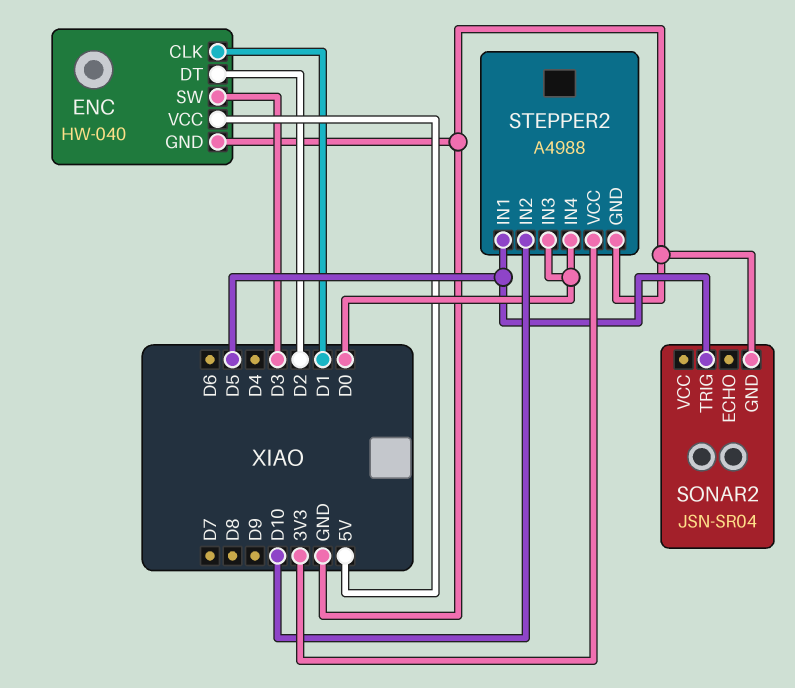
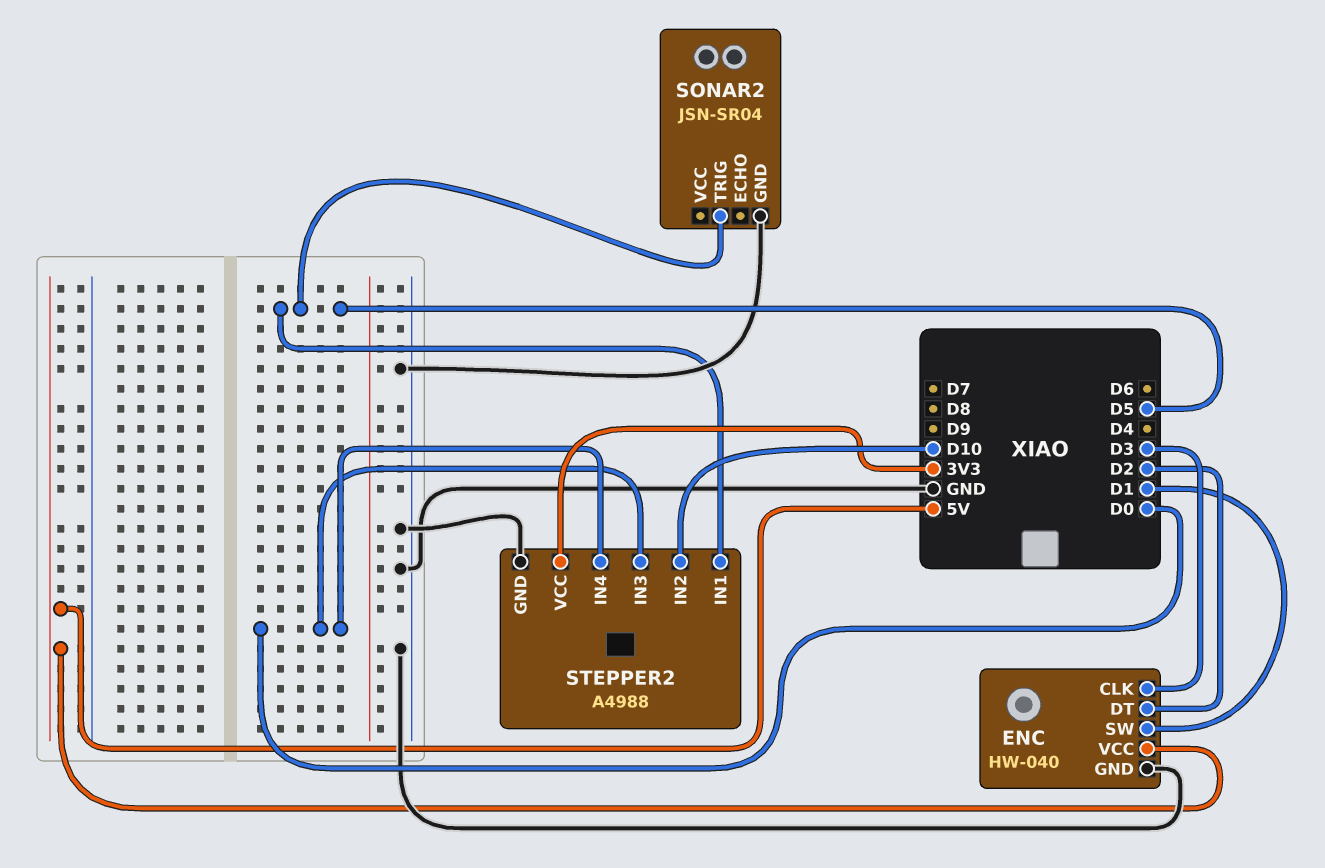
ENC pin CLK: D1 -> D3
ENC pin SW: D3 -> D1

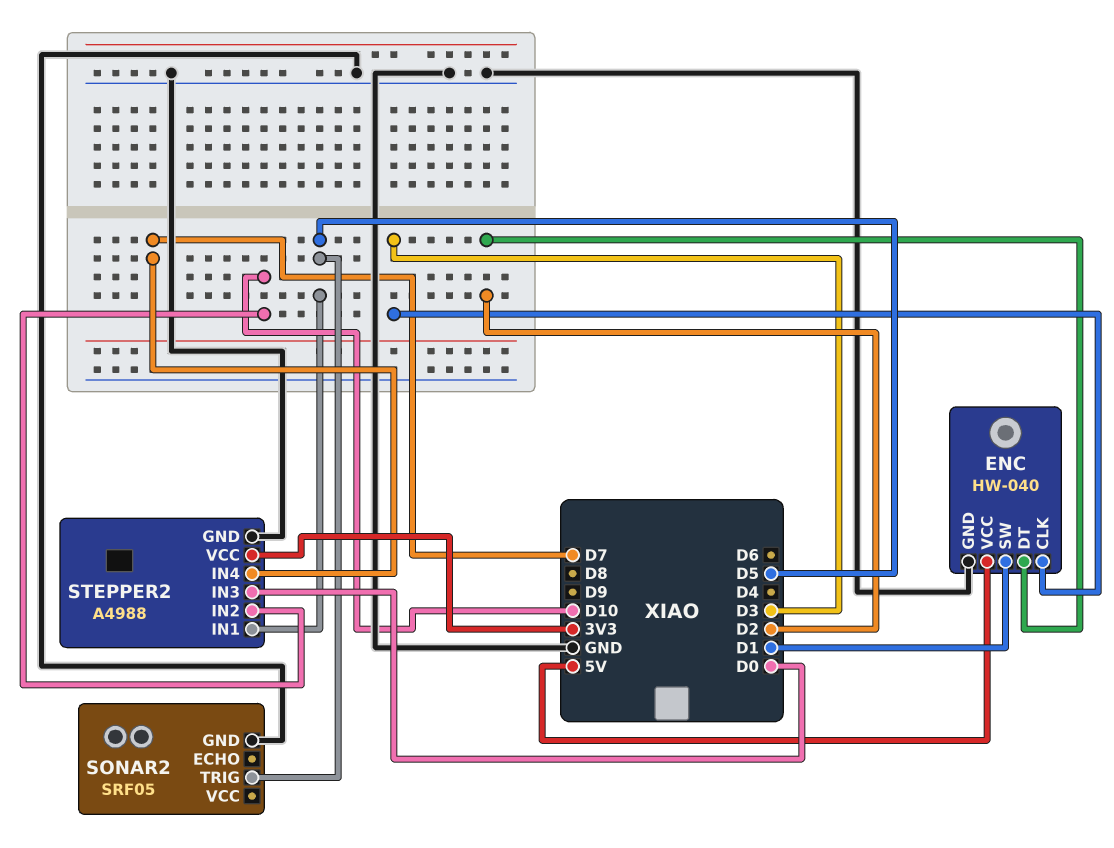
SONAR2: JSN-SR04 -> SRF05
STEPPER2 pin IN4: D0 -> D7

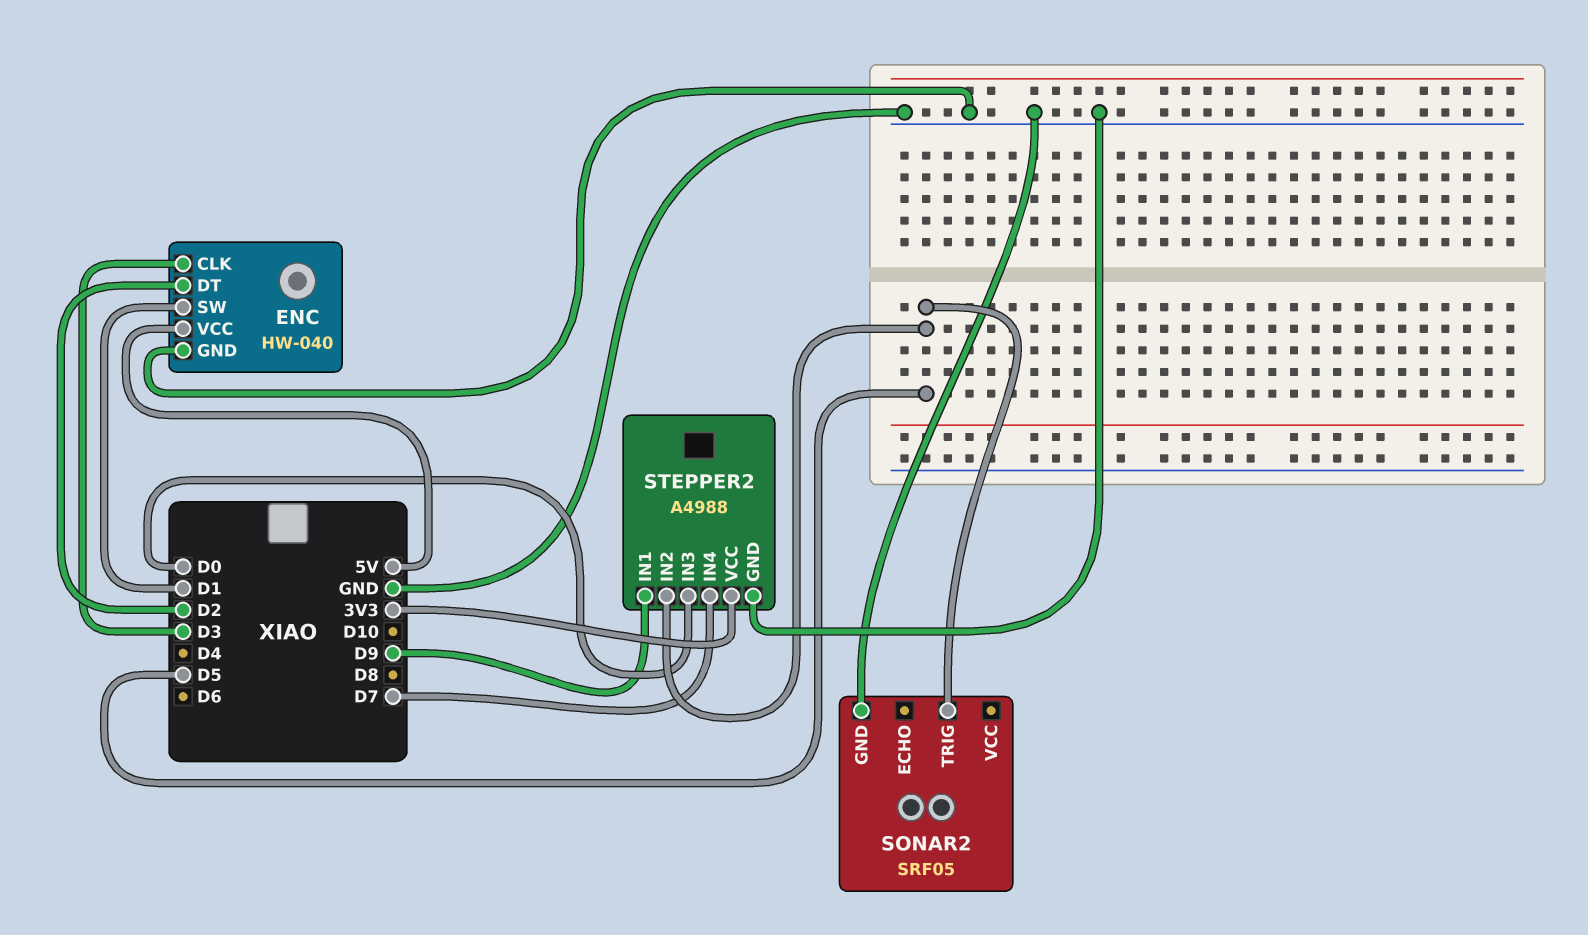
STEPPER2 pin IN1: D5 -> D9
STEPPER2 pin IN2: D10 -> D5

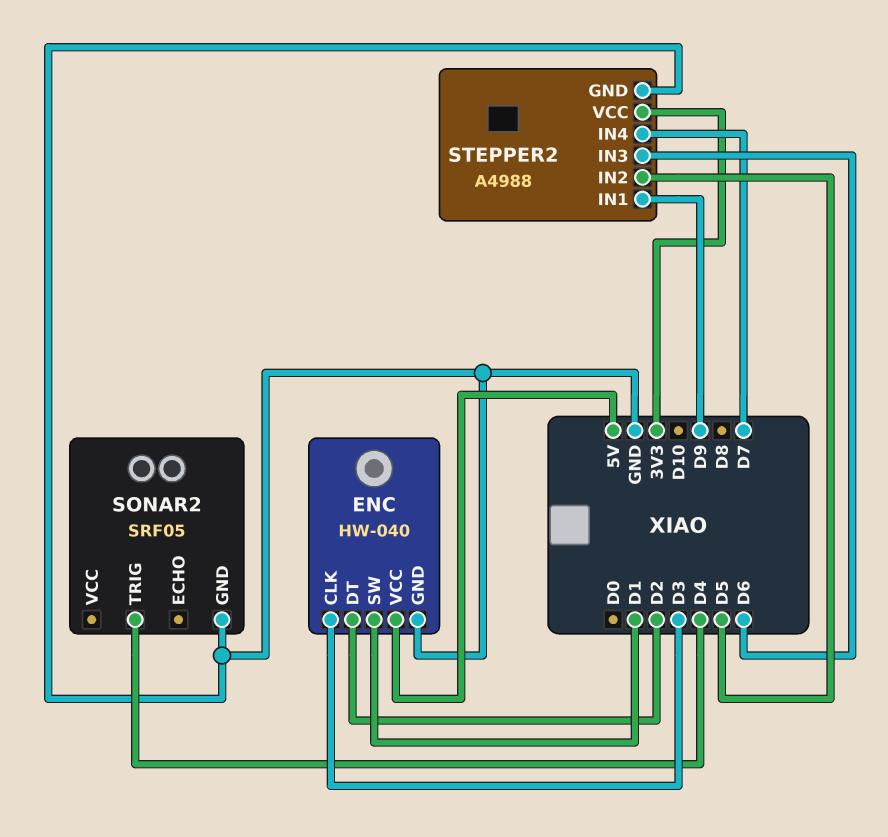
SONAR2 pin TRIG: D5 -> D4
STEPPER2 pin IN3: D0 -> D6

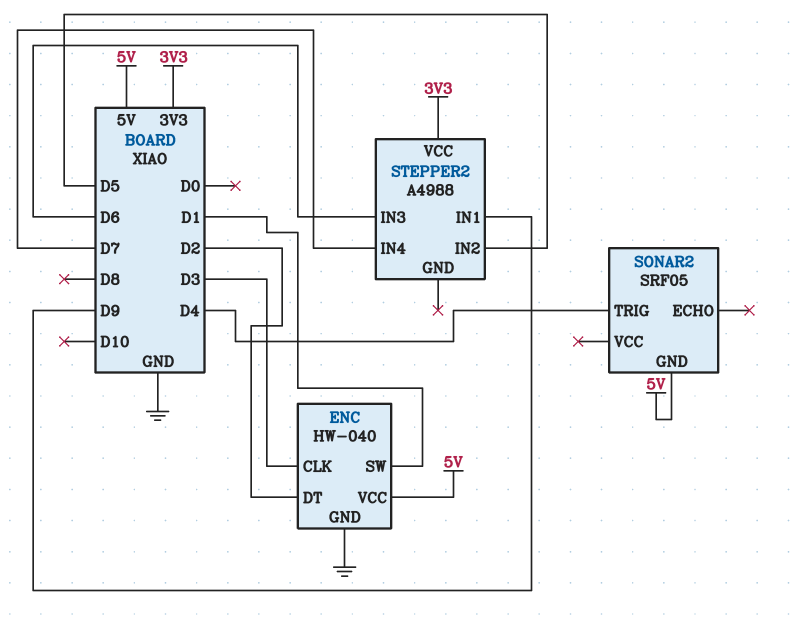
SONAR2 pin GND: GND -> 5V
STEPPER2 pin GND: GND -> none

